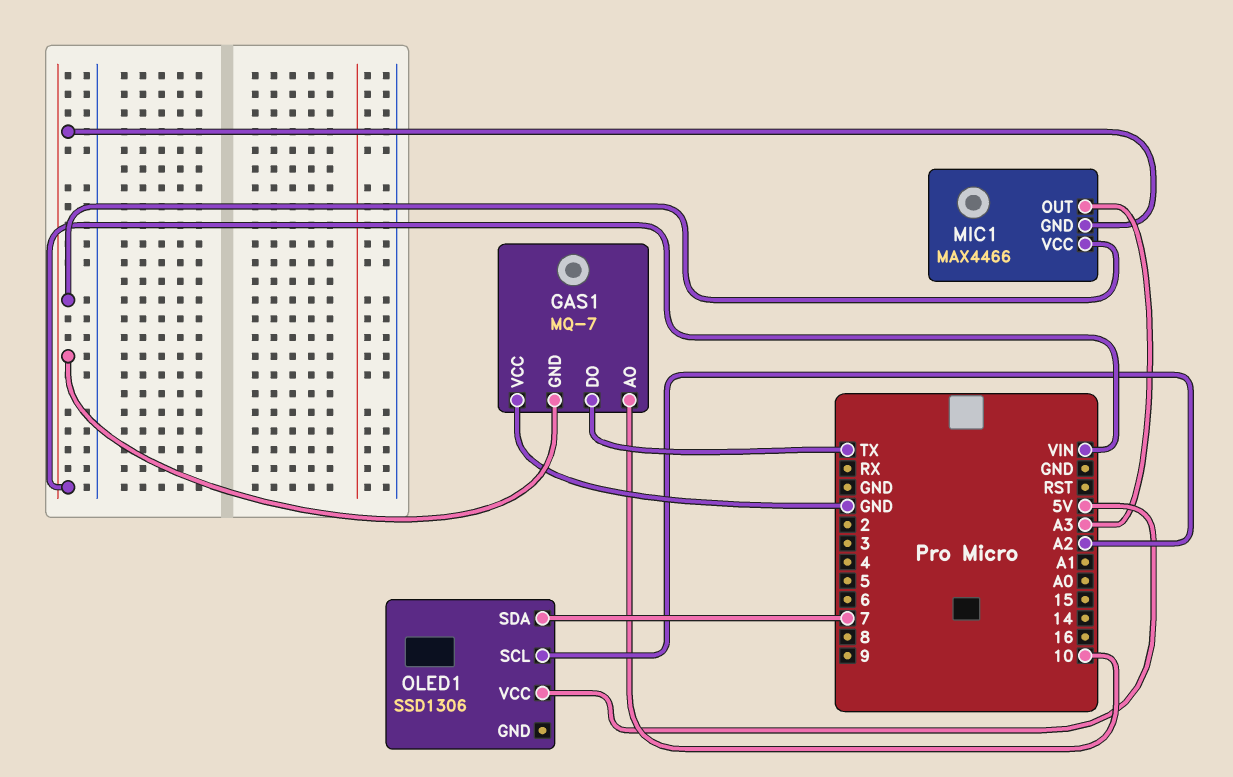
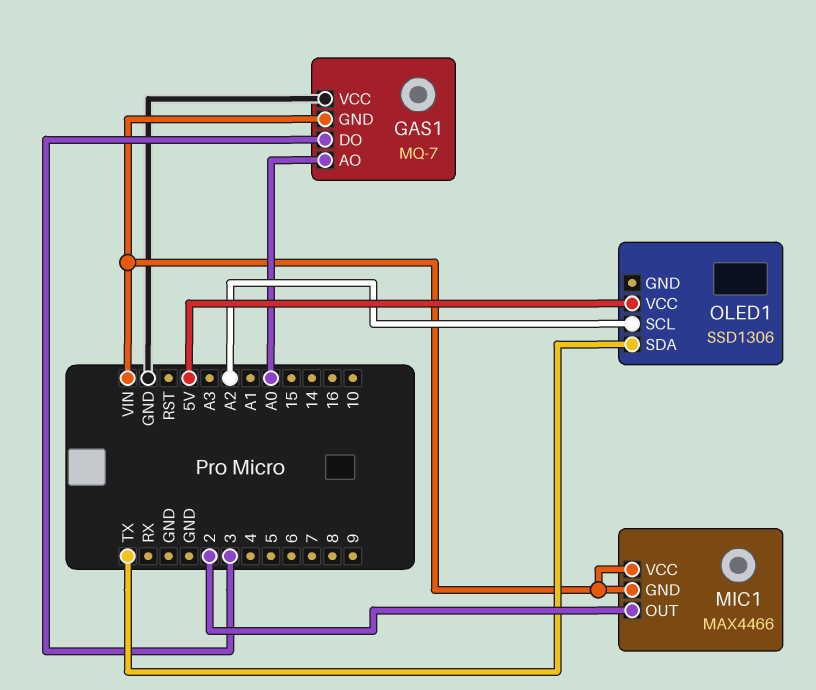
GAS1 pin AO: 10 -> A0
GAS1 pin DO: TX -> 3
MIC1 pin OUT: A3 -> 2
OLED1 pin SDA: 7 -> TX

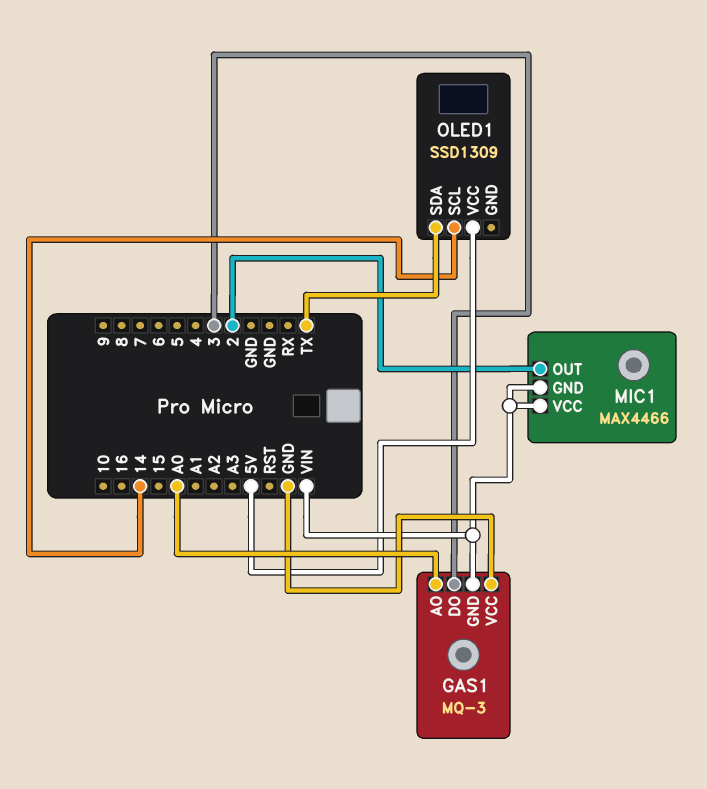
GAS1: MQ-7 -> MQ-3
OLED1: SSD1306 -> SSD1309
OLED1 pin SCL: A2 -> 14

